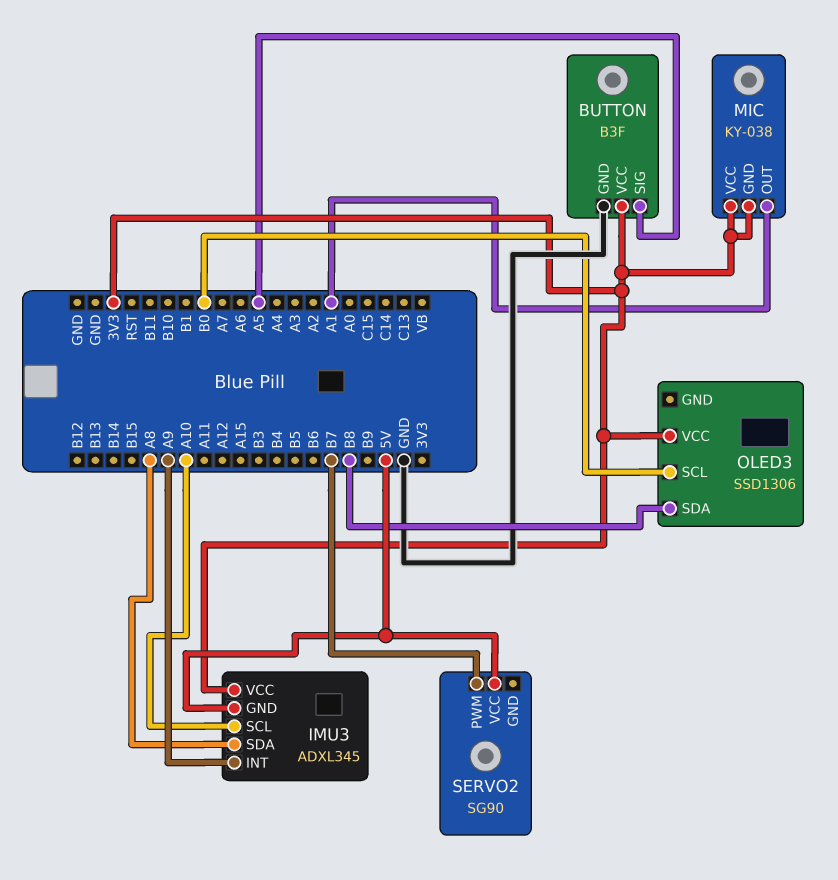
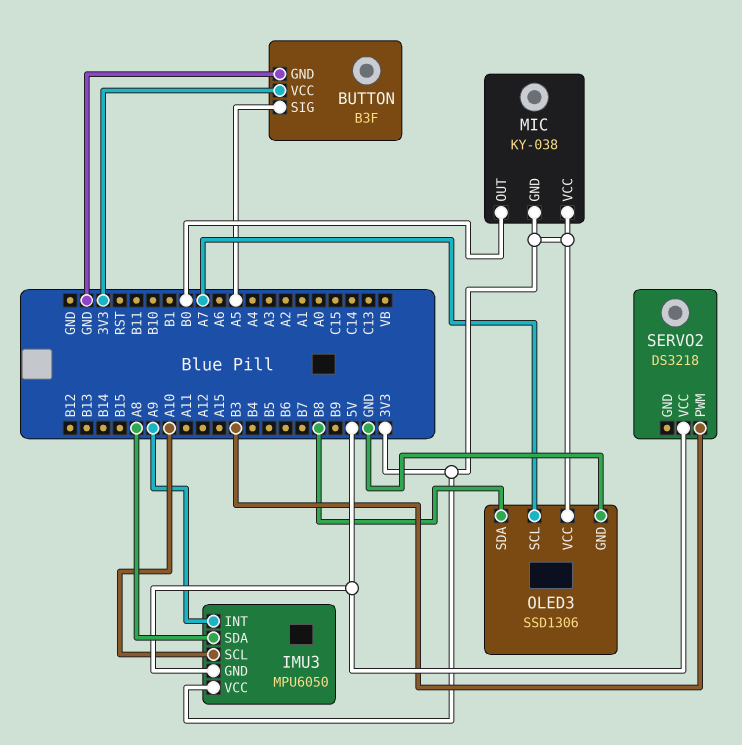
IMU3: ADXL345 -> MPU6050
MIC pin OUT: A1 -> B0
OLED3 pin GND: none -> GND
OLED3 pin SCL: B0 -> A7
SERVO2: SG90 -> DS3218
SERVO2 pin PWM: B7 -> B3

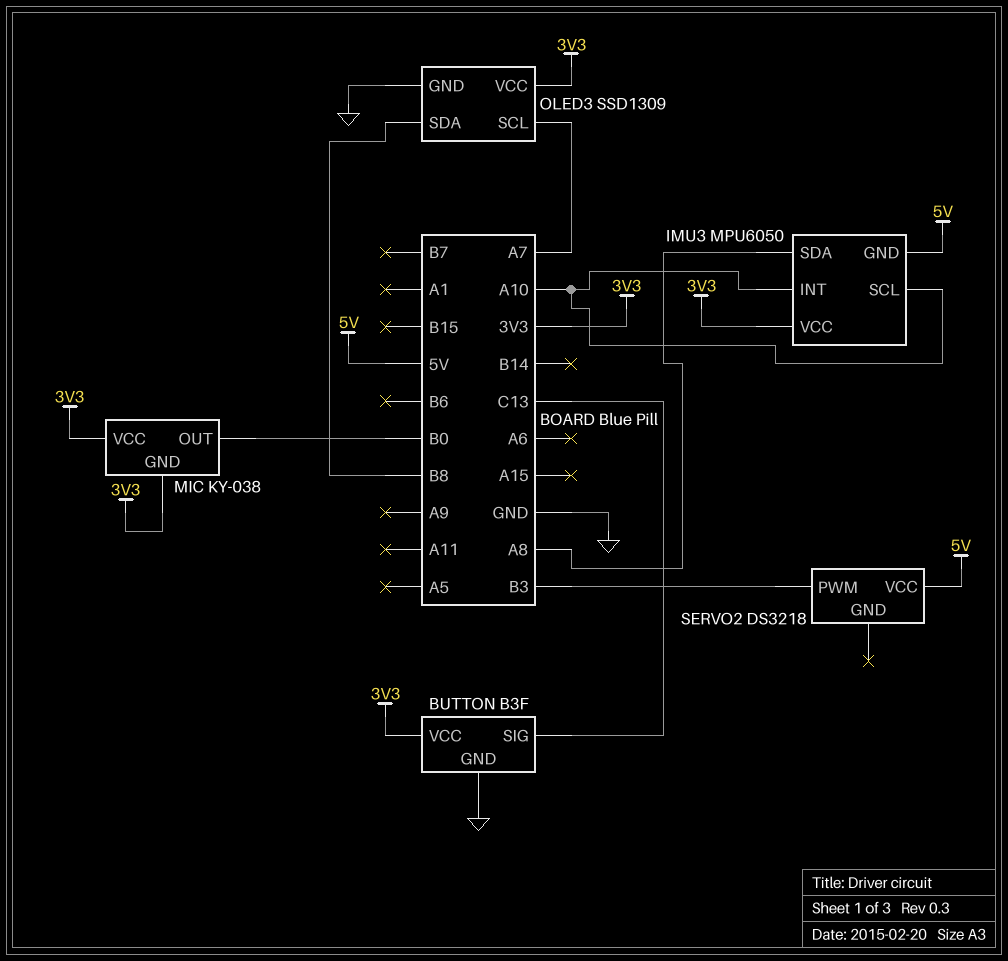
BUTTON pin SIG: A5 -> C13
IMU3 pin INT: A9 -> A10
OLED3: SSD1306 -> SSD1309

